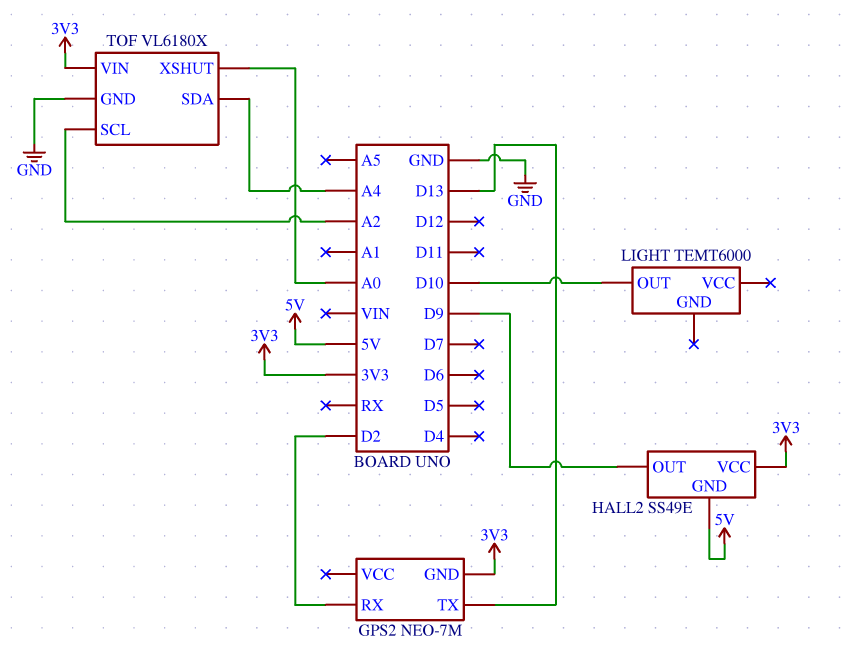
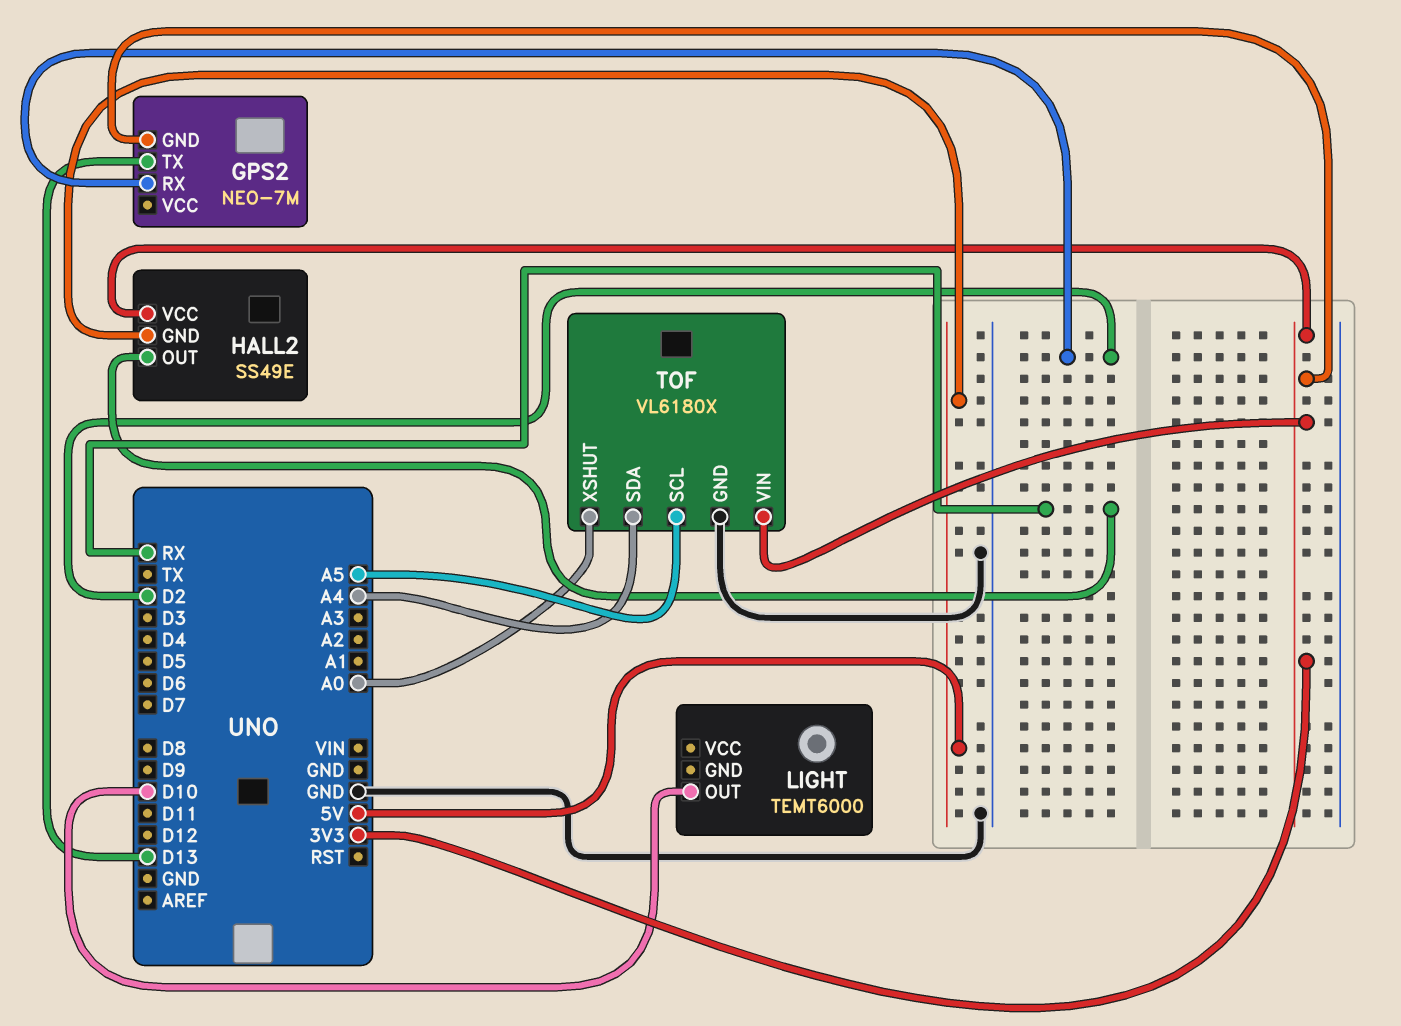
HALL2 pin OUT: D9 -> RX
TOF pin SCL: A2 -> A5

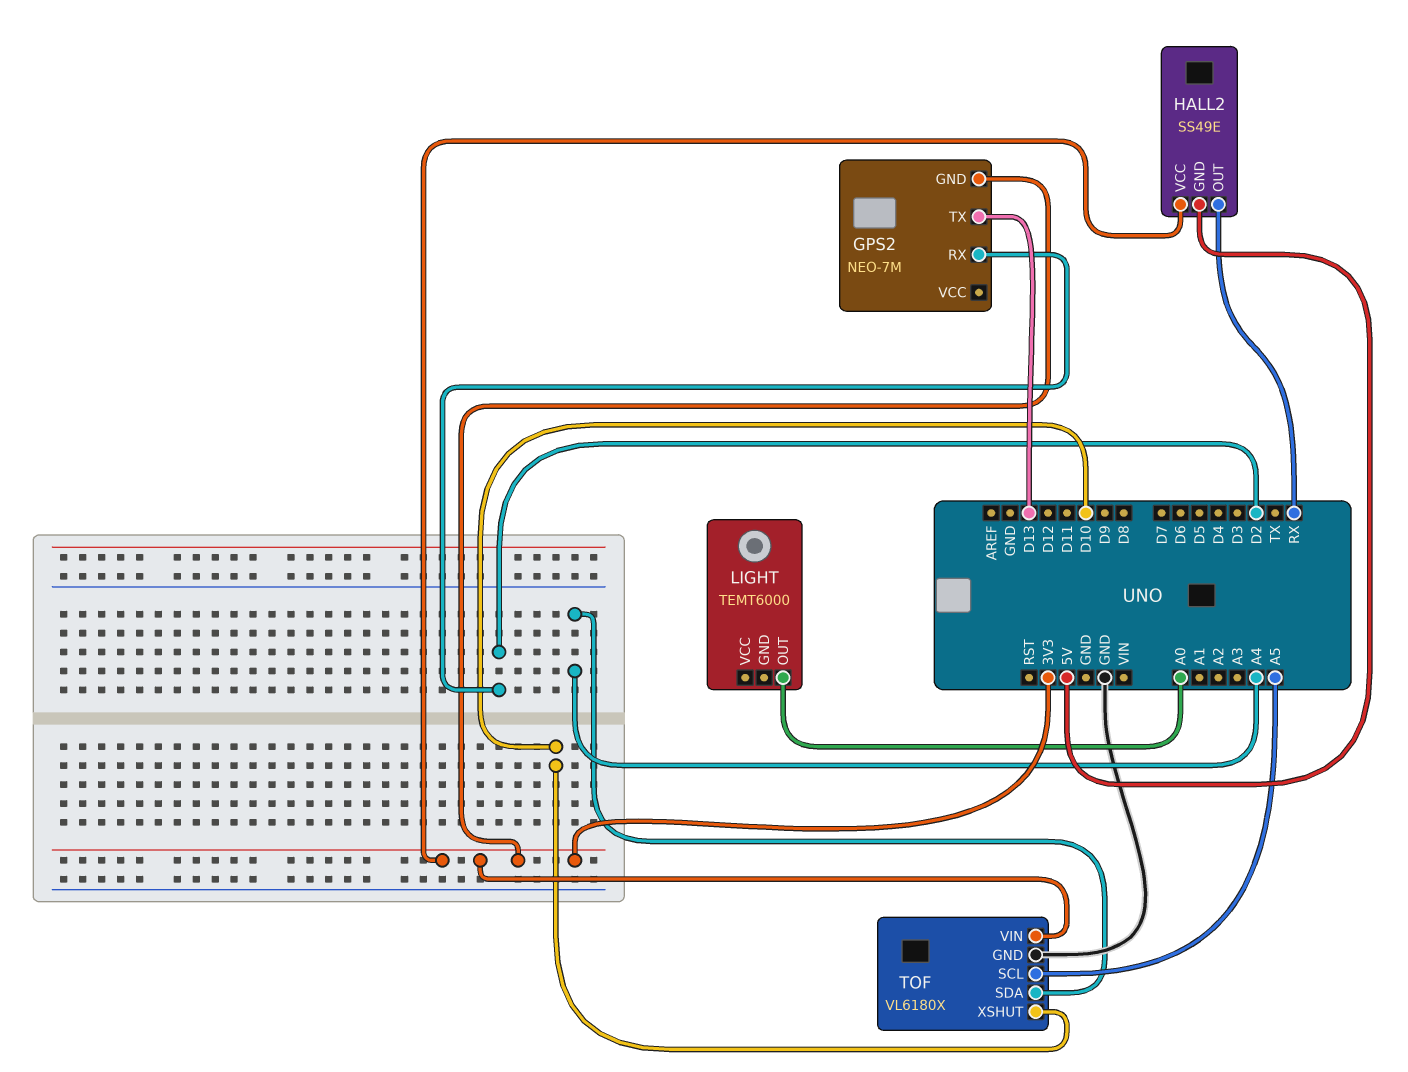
LIGHT pin OUT: D10 -> A0
TOF pin XSHUT: A0 -> D10

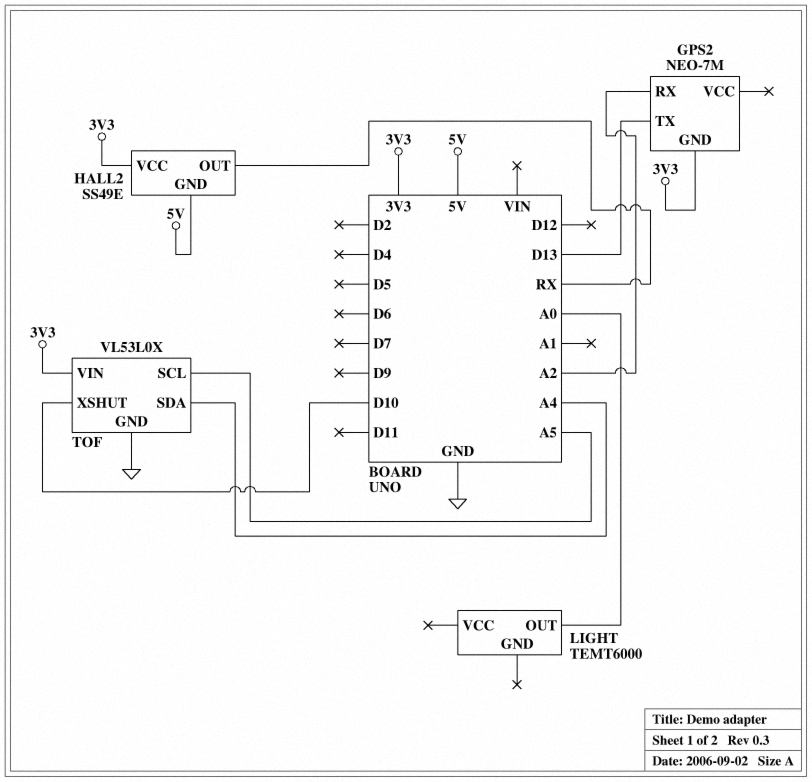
GPS2 pin RX: D2 -> A2
TOF: VL6180X -> VL53L0X

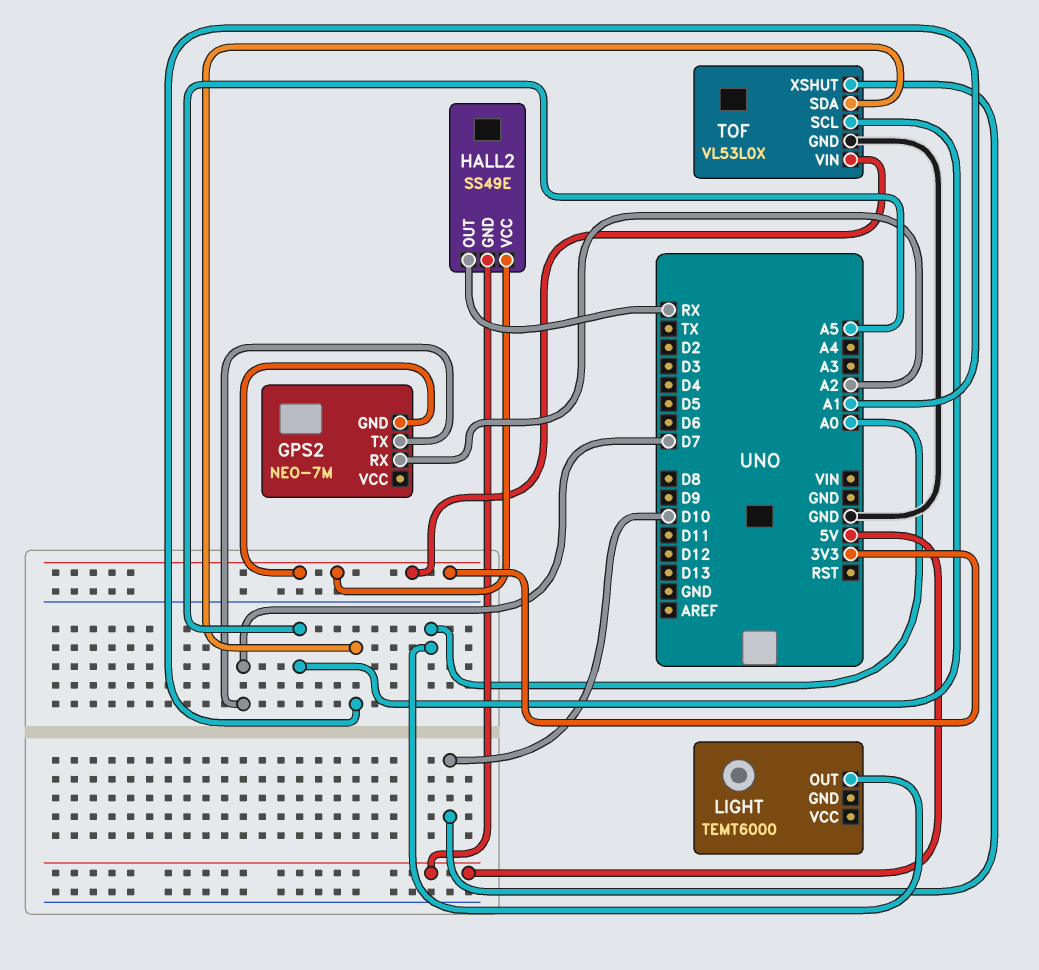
GPS2 pin TX: D13 -> D7
TOF pin SDA: A4 -> A1

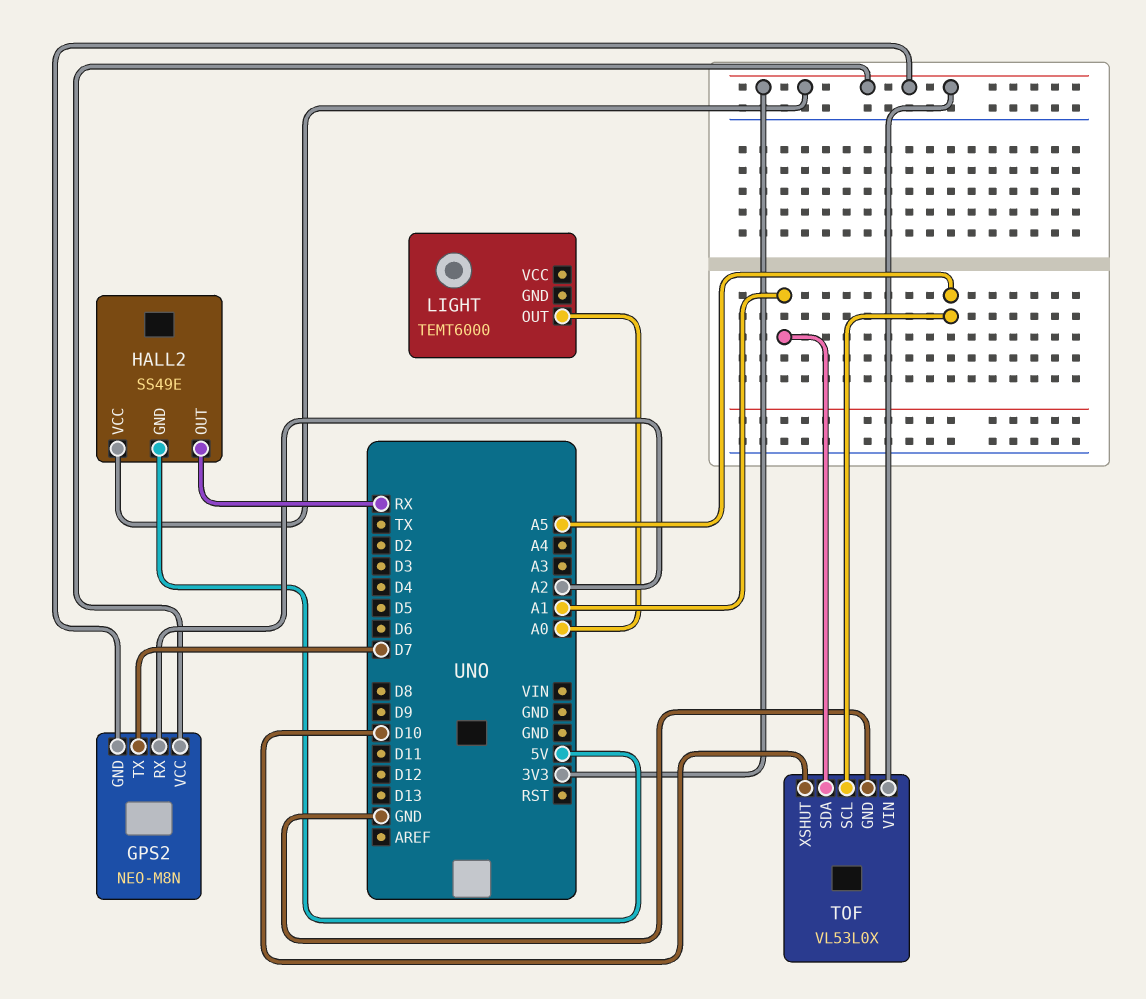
GPS2: NEO-7M -> NEO-M8N
GPS2 pin VCC: none -> 3V3

